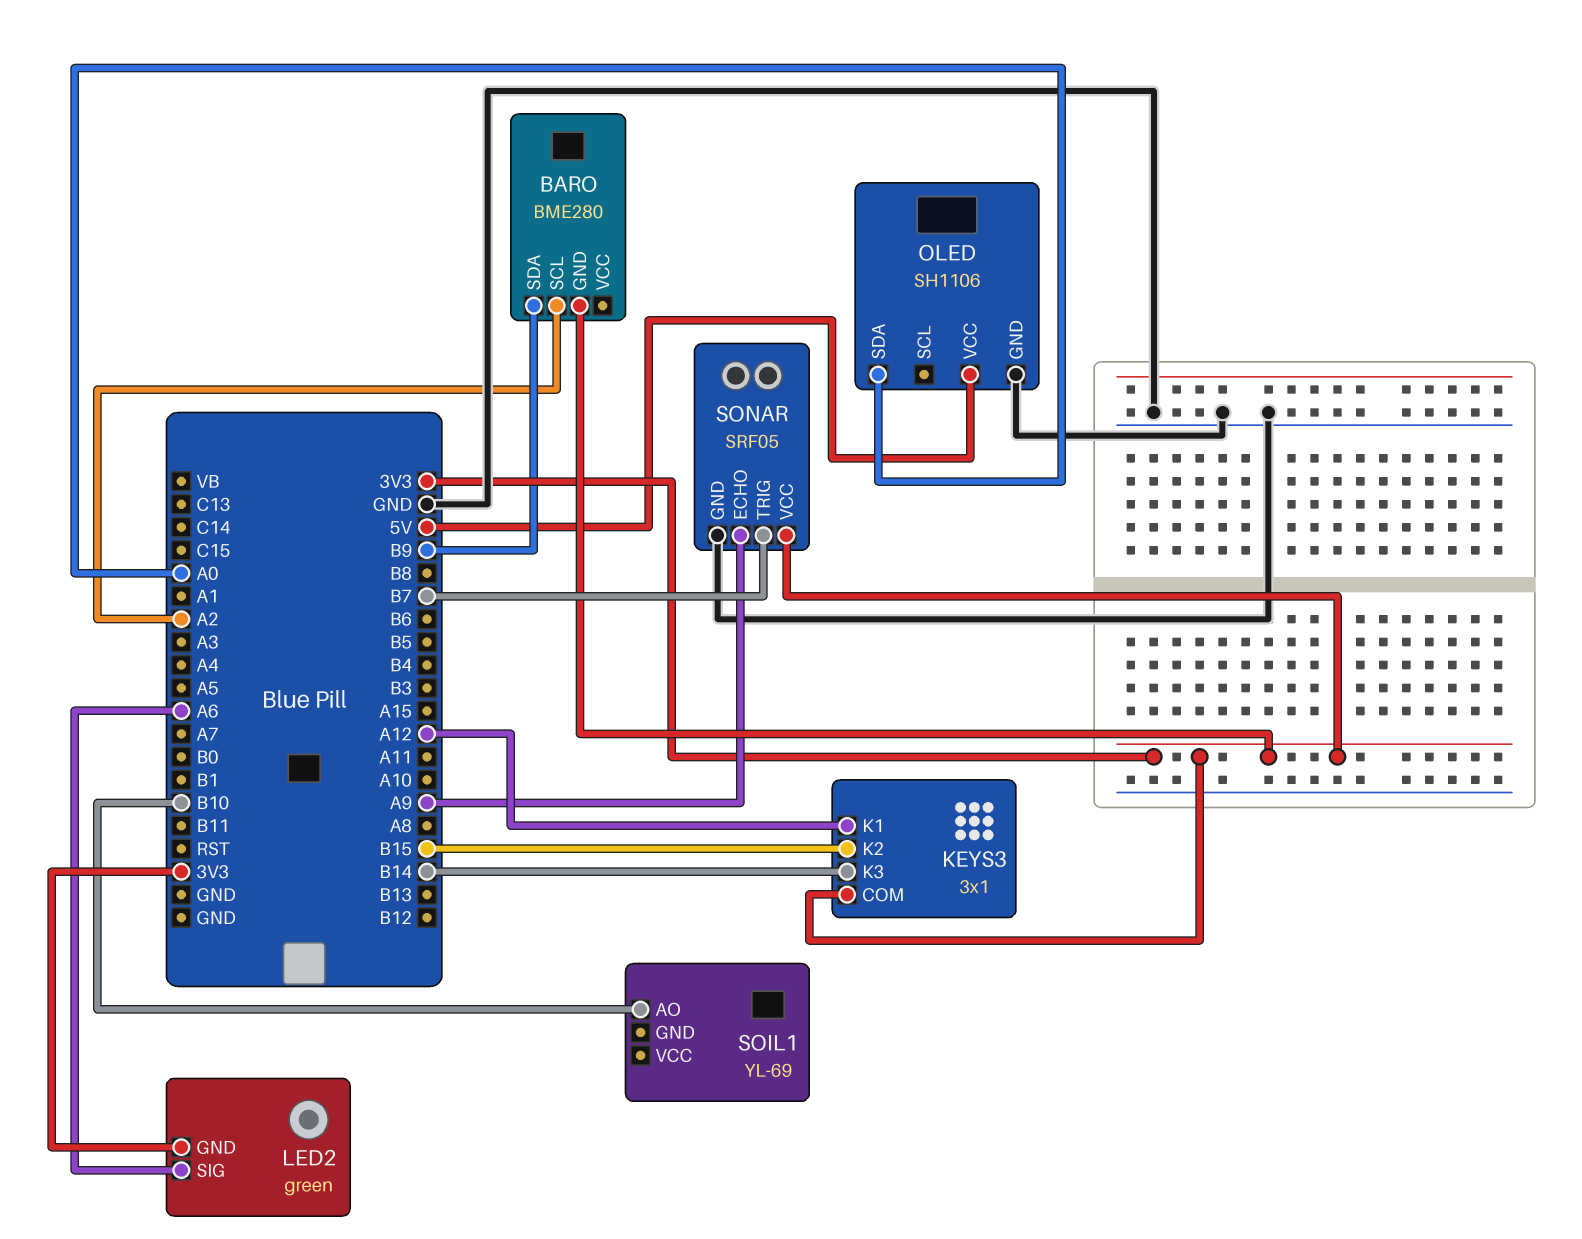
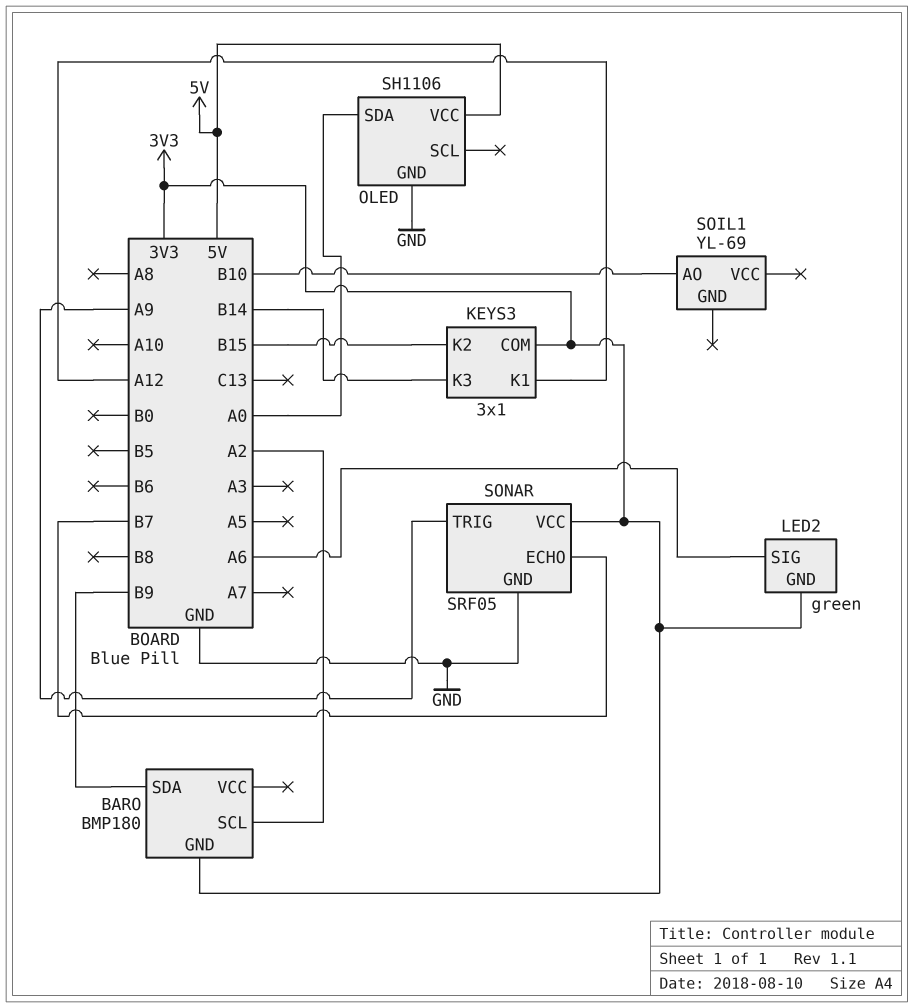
BARO: BME280 -> BMP180
SONAR pin ECHO: A9 -> B7
SONAR pin TRIG: B7 -> A9

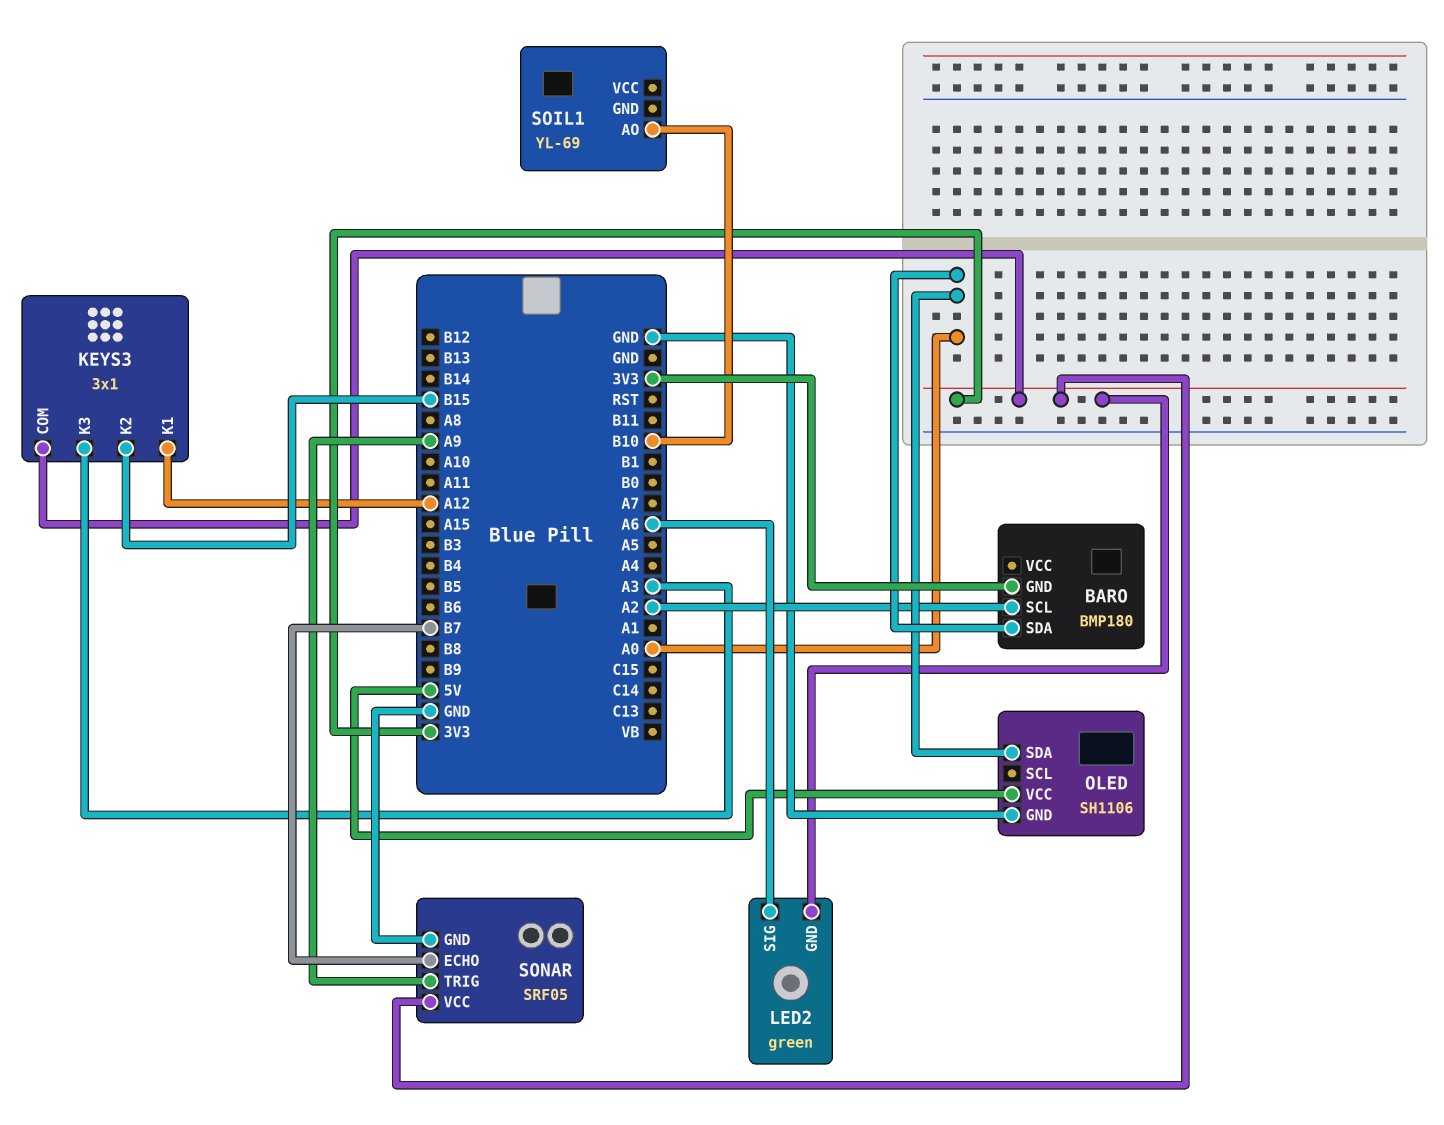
BARO pin SDA: B9 -> A0
KEYS3 pin K3: B14 -> A3

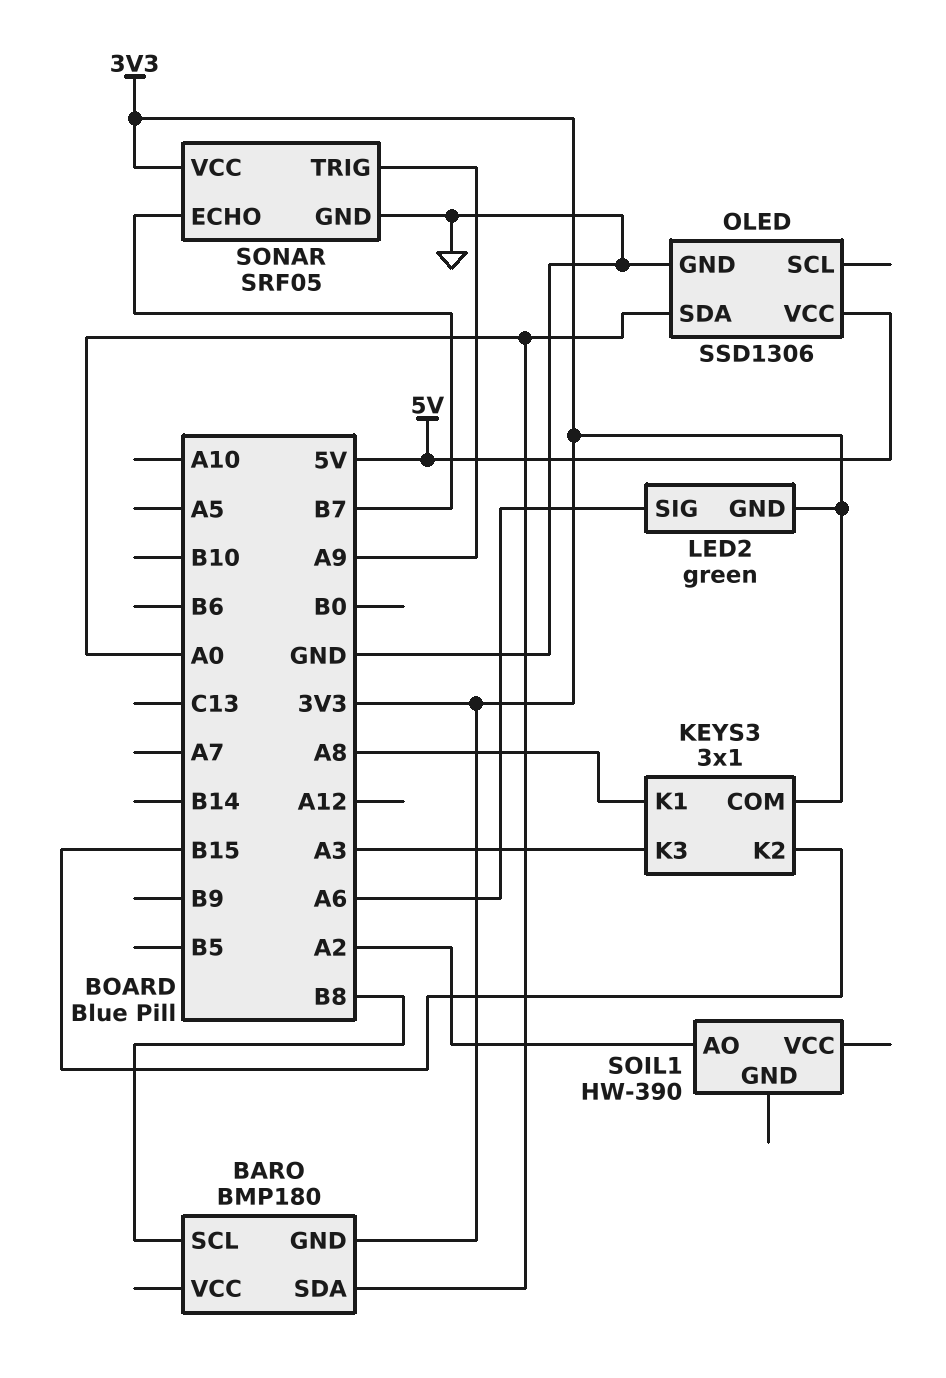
BARO pin SCL: A2 -> B8
KEYS3 pin K1: A12 -> A8
OLED: SH1106 -> SSD1306
SOIL1: YL-69 -> HW-390
SOIL1 pin AO: B10 -> A2

